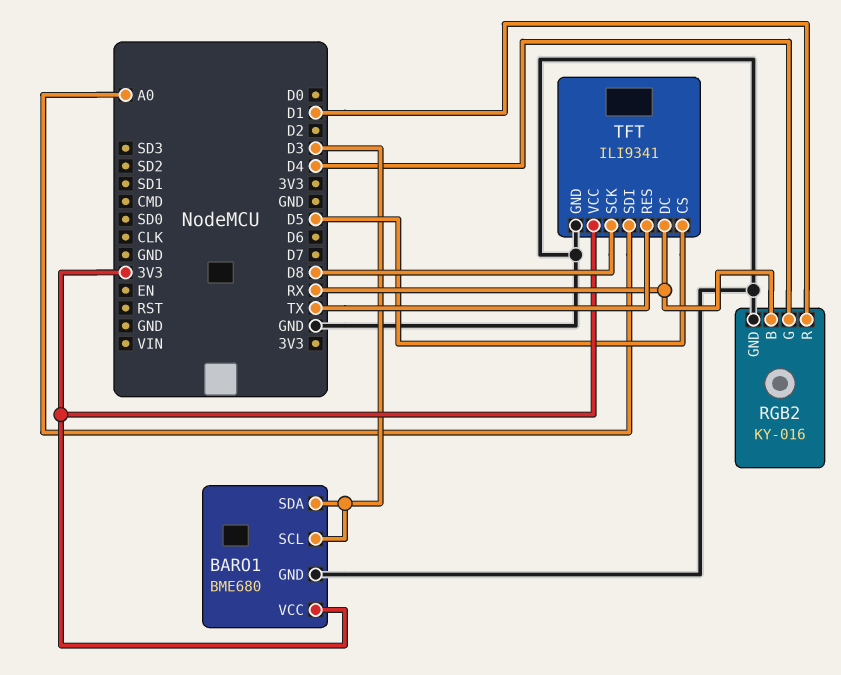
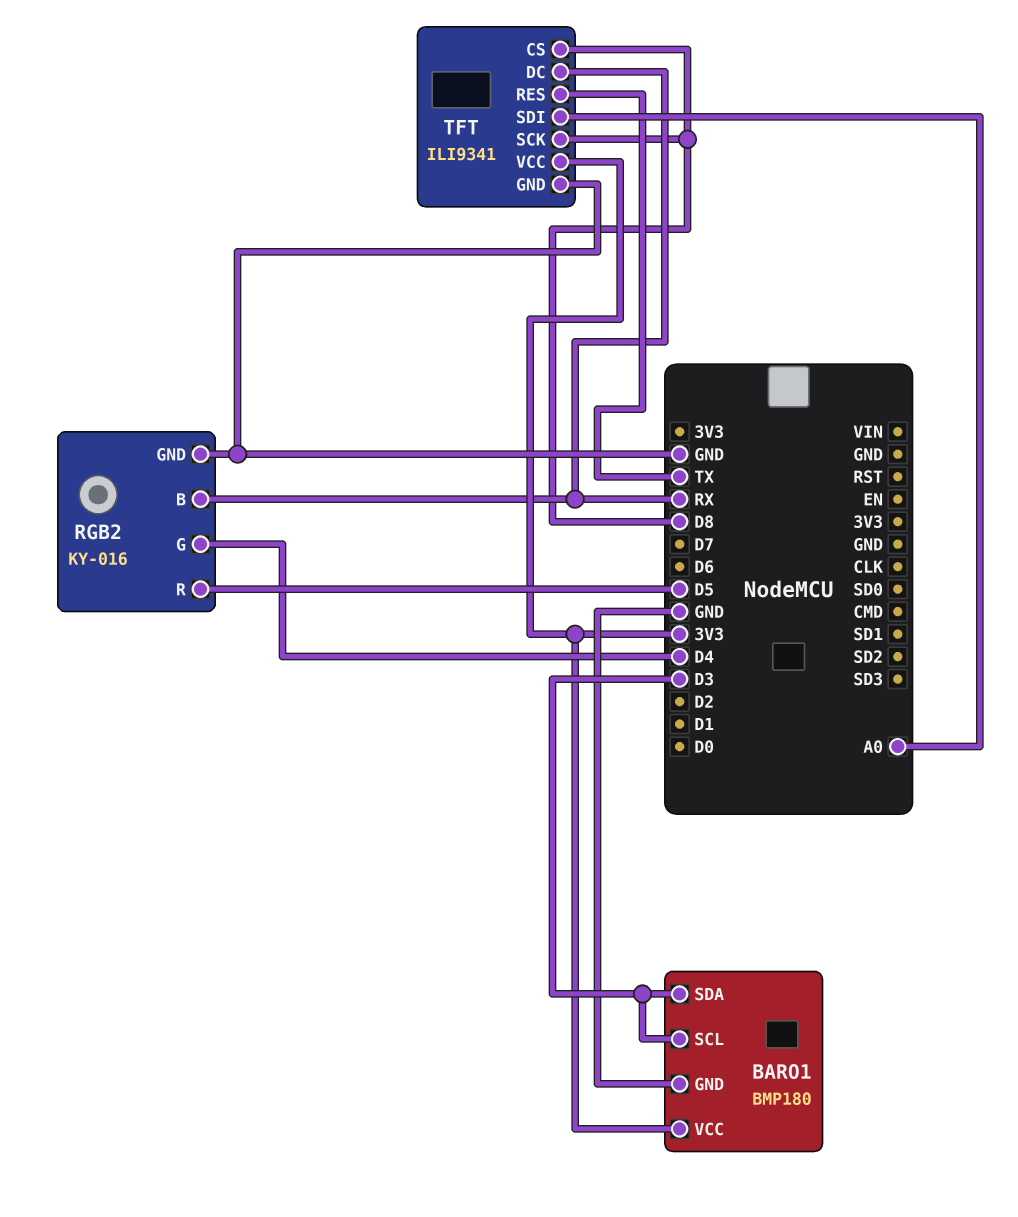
BARO1: BME680 -> BMP180
RGB2 pin R: D1 -> D5
TFT pin CS: D5 -> D8

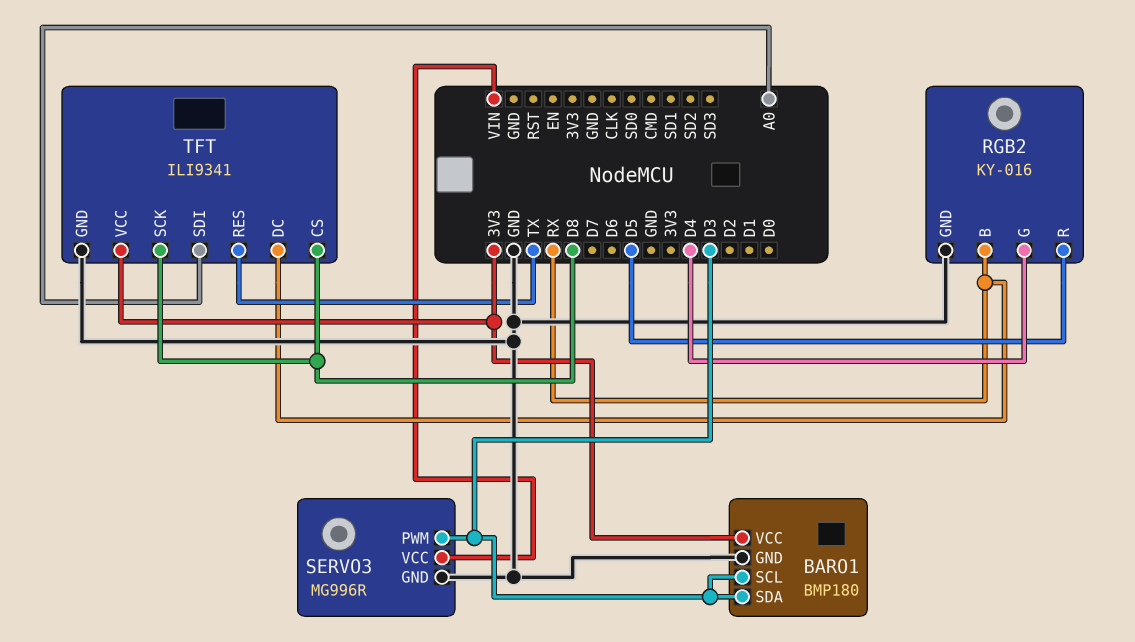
SERVO3: none -> MG996R
SERVO3 pin GND: none -> GND
SERVO3 pin PWM: none -> D3
SERVO3 pin VCC: none -> VIN

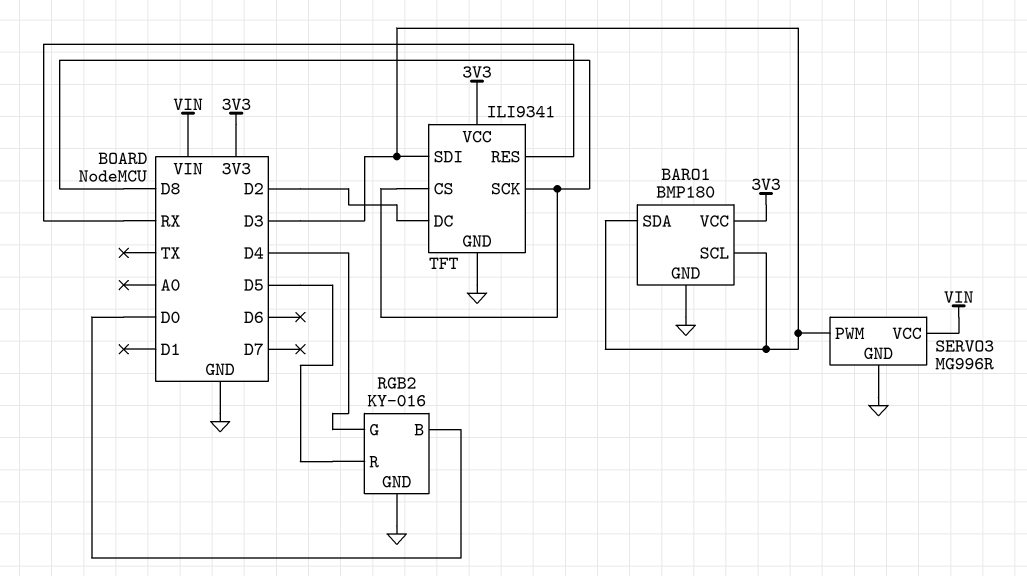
RGB2 pin B: RX -> D0
TFT pin DC: RX -> D2
TFT pin RES: TX -> RX
TFT pin SDI: A0 -> D3

